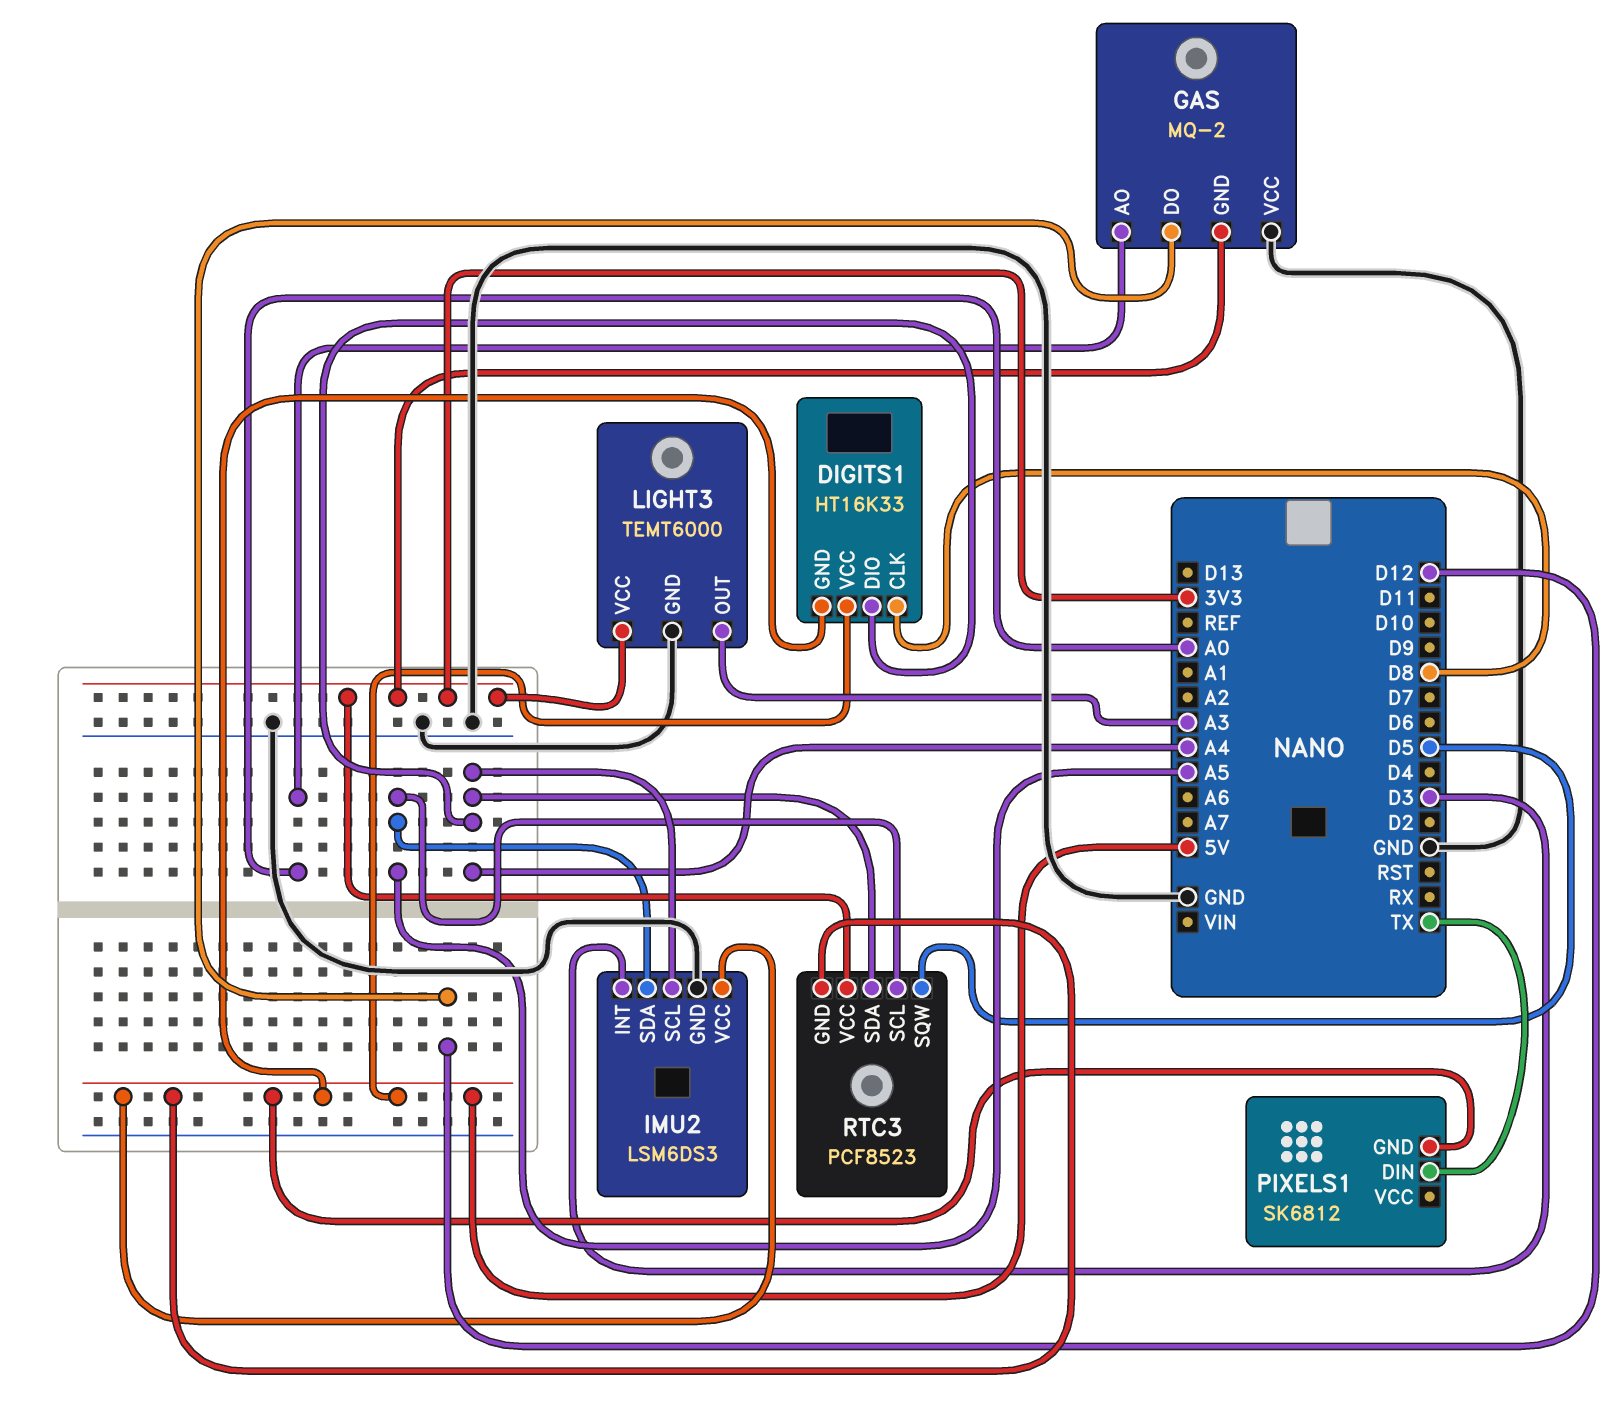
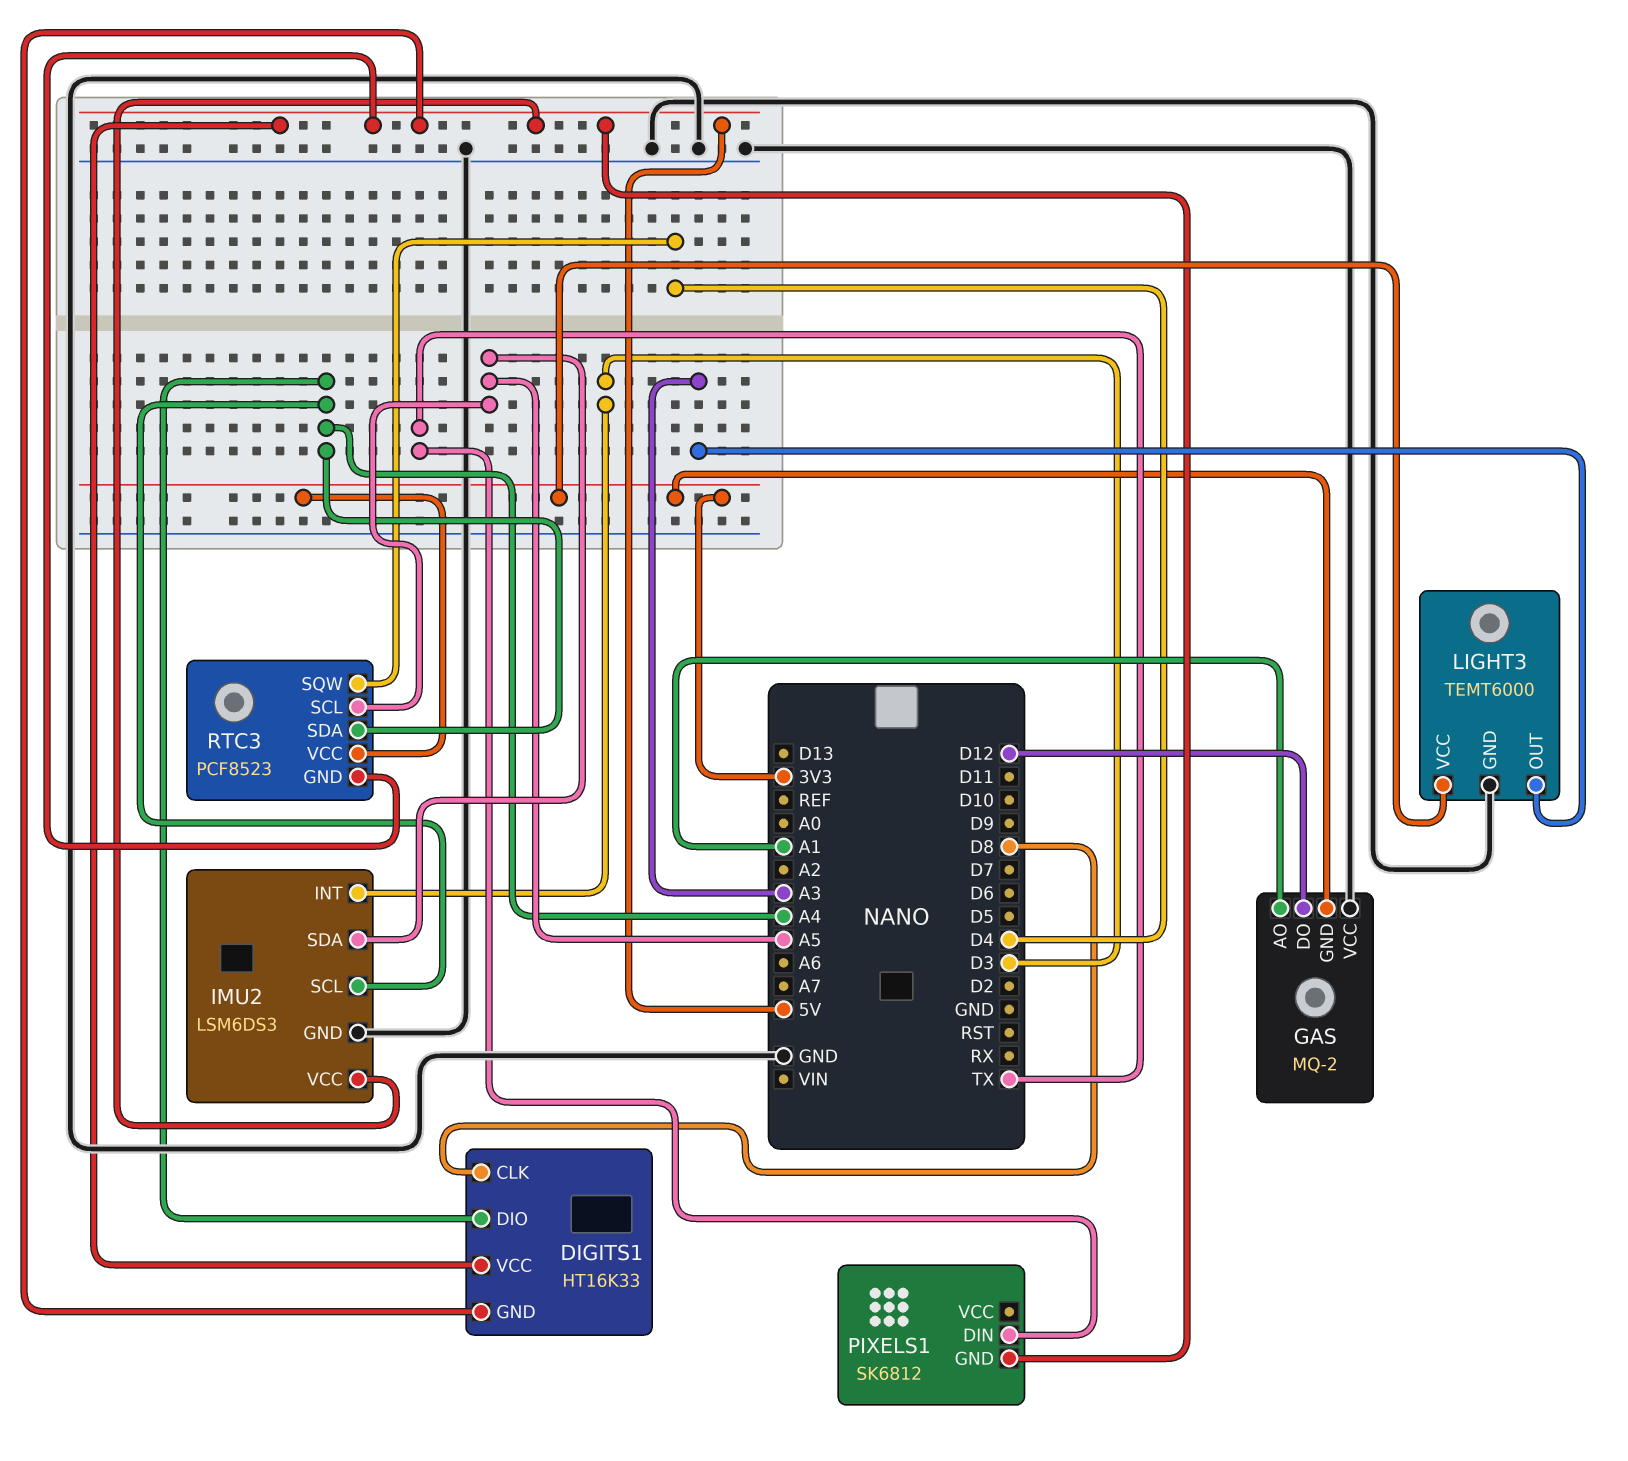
GAS pin AO: A0 -> A1
RTC3 pin SQW: D5 -> D4

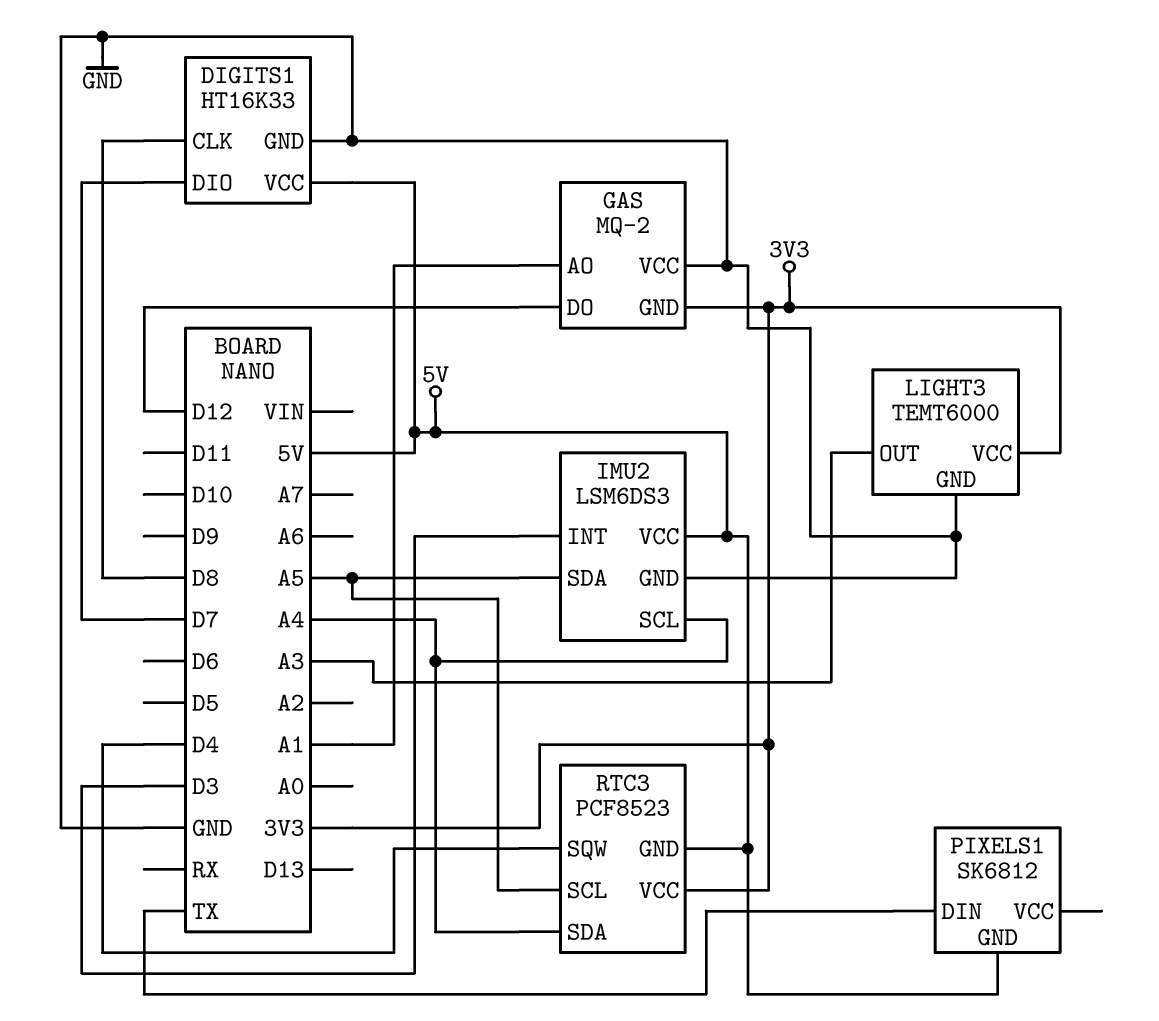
DIGITS1 pin DIO: A4 -> D7
DIGITS1 pin GND: 5V -> GND

